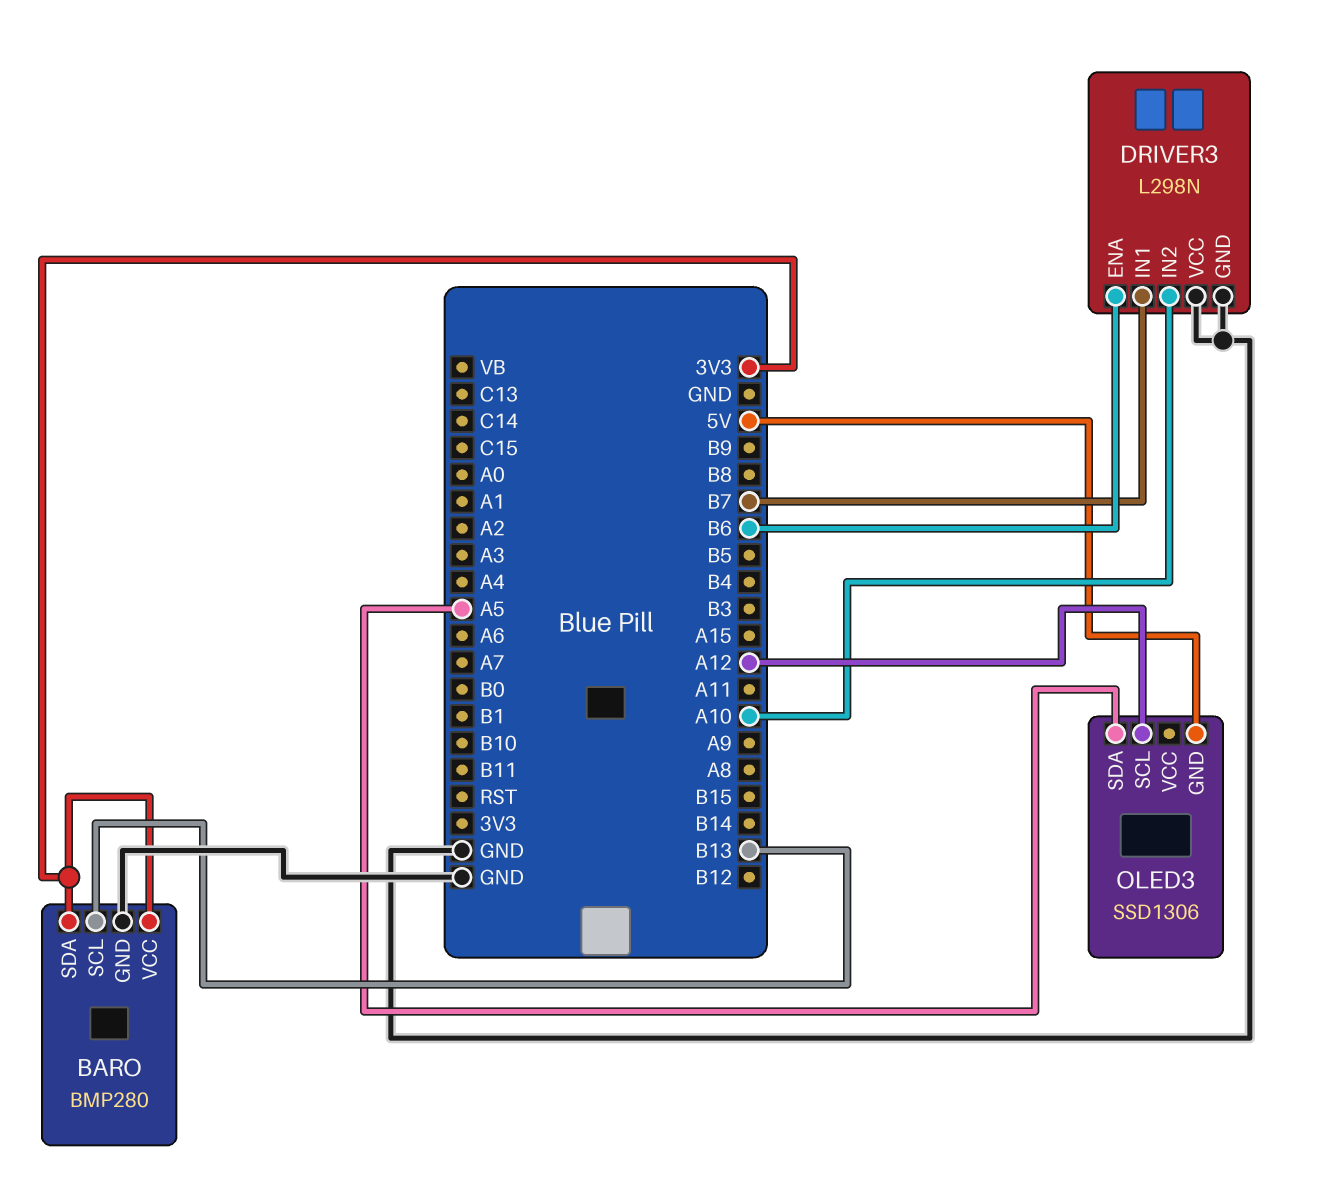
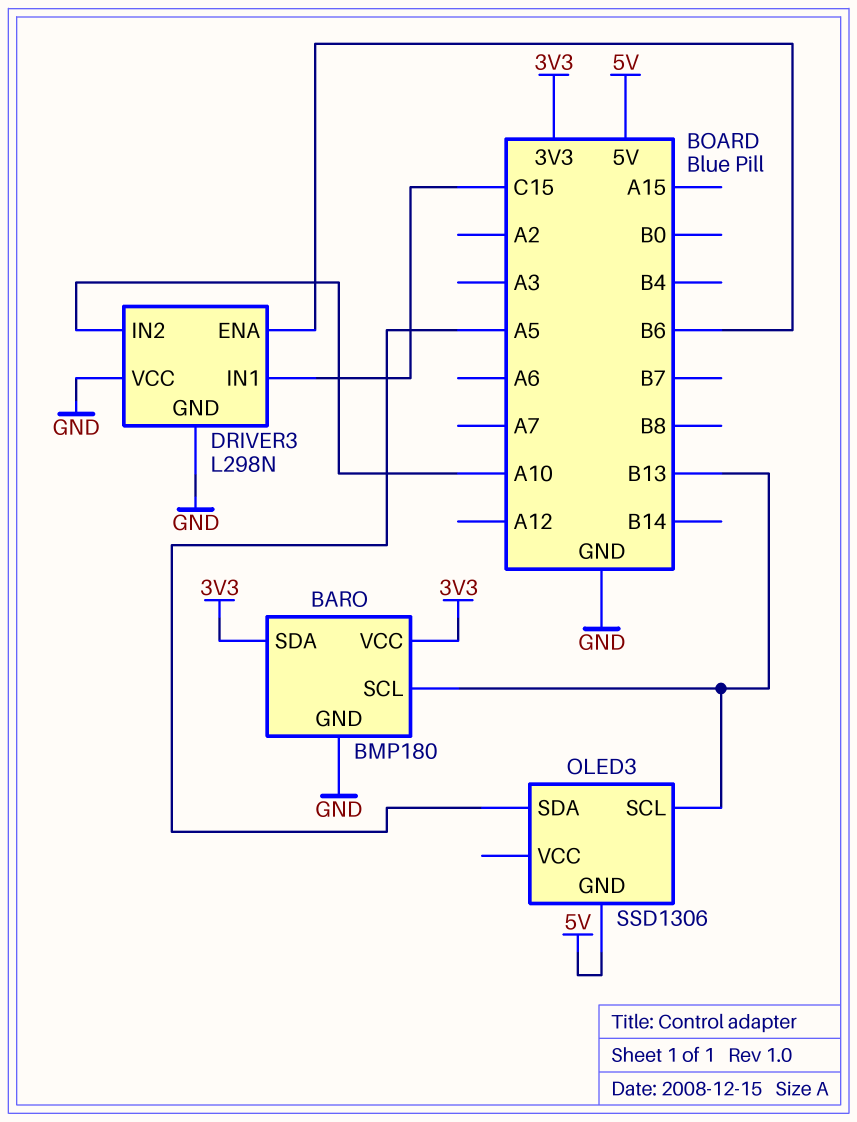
BARO: BMP280 -> BMP180
DRIVER3 pin IN1: B7 -> C15
OLED3 pin SCL: A12 -> B13

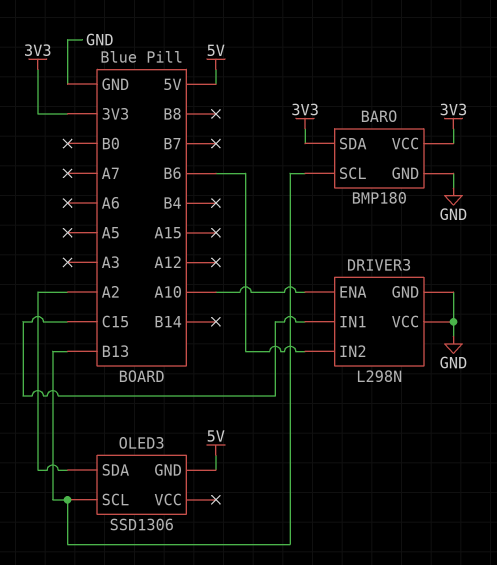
DRIVER3 pin ENA: B6 -> A10
DRIVER3 pin IN2: A10 -> B6
OLED3 pin SDA: A5 -> A2

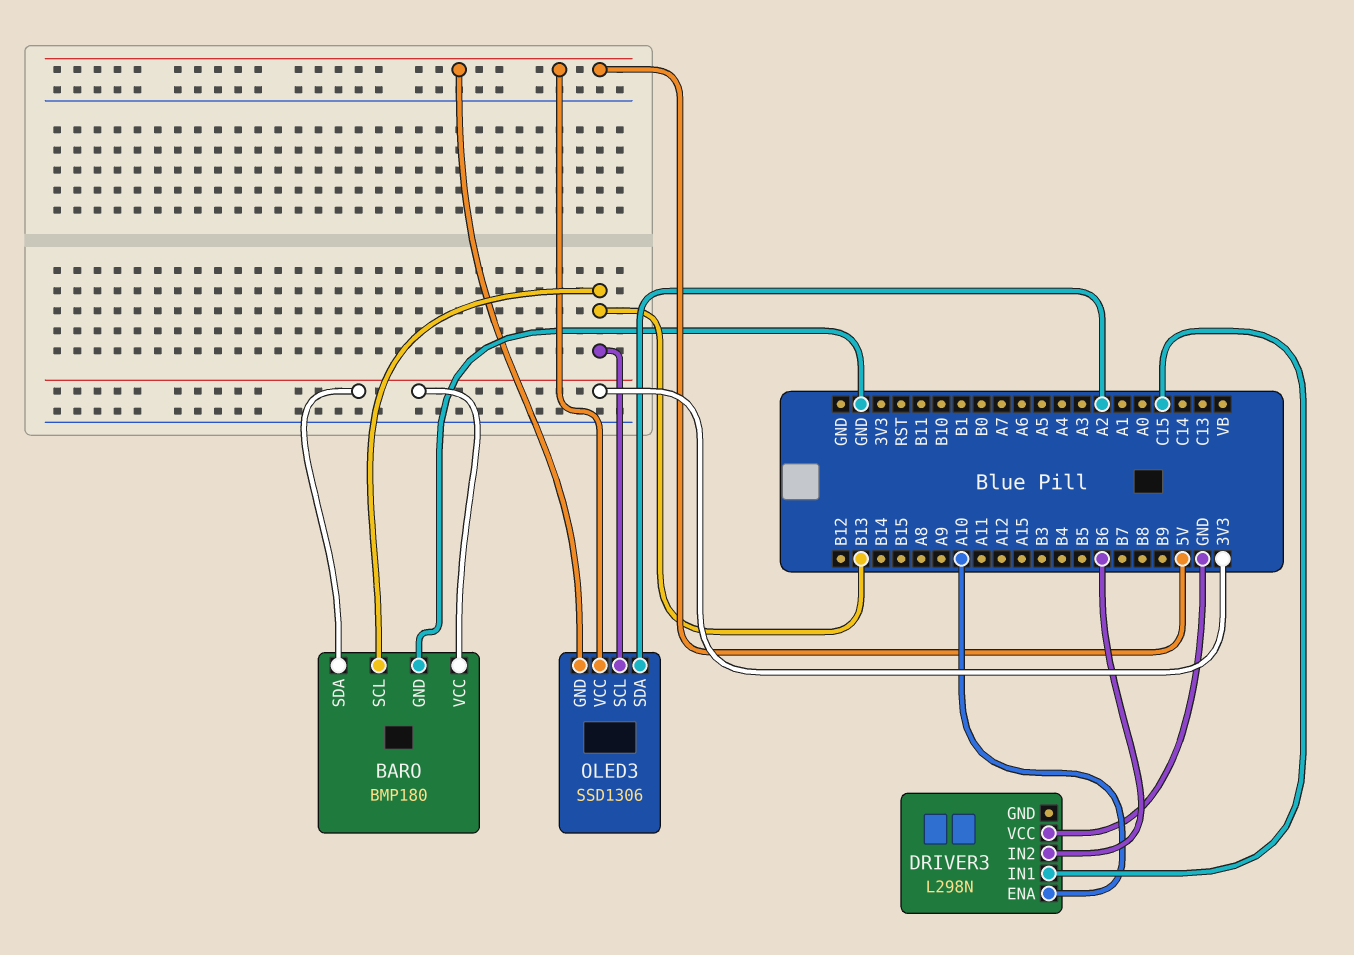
DRIVER3 pin GND: GND -> none
OLED3 pin VCC: none -> 5V

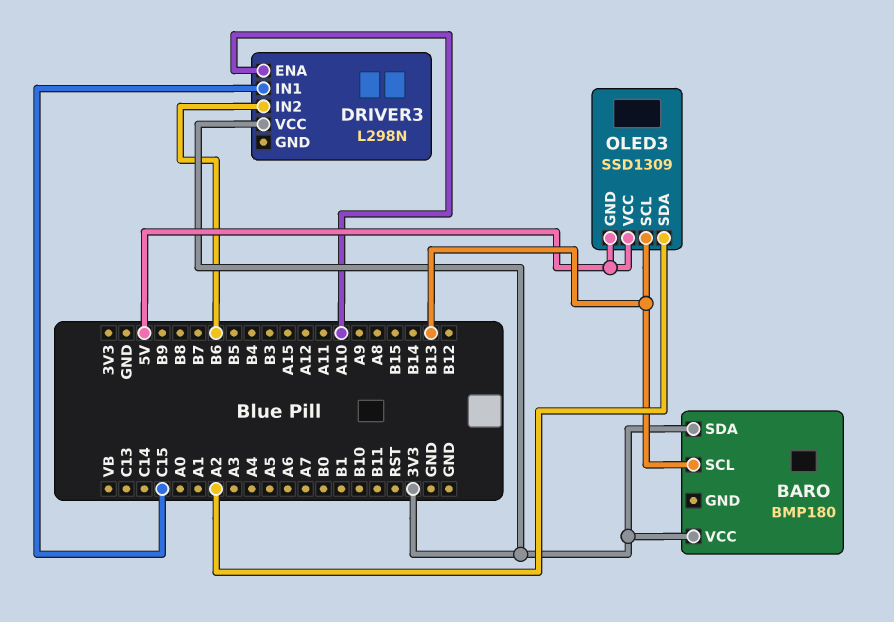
BARO pin GND: GND -> none
DRIVER3 pin VCC: GND -> 3V3
OLED3: SSD1306 -> SSD1309

